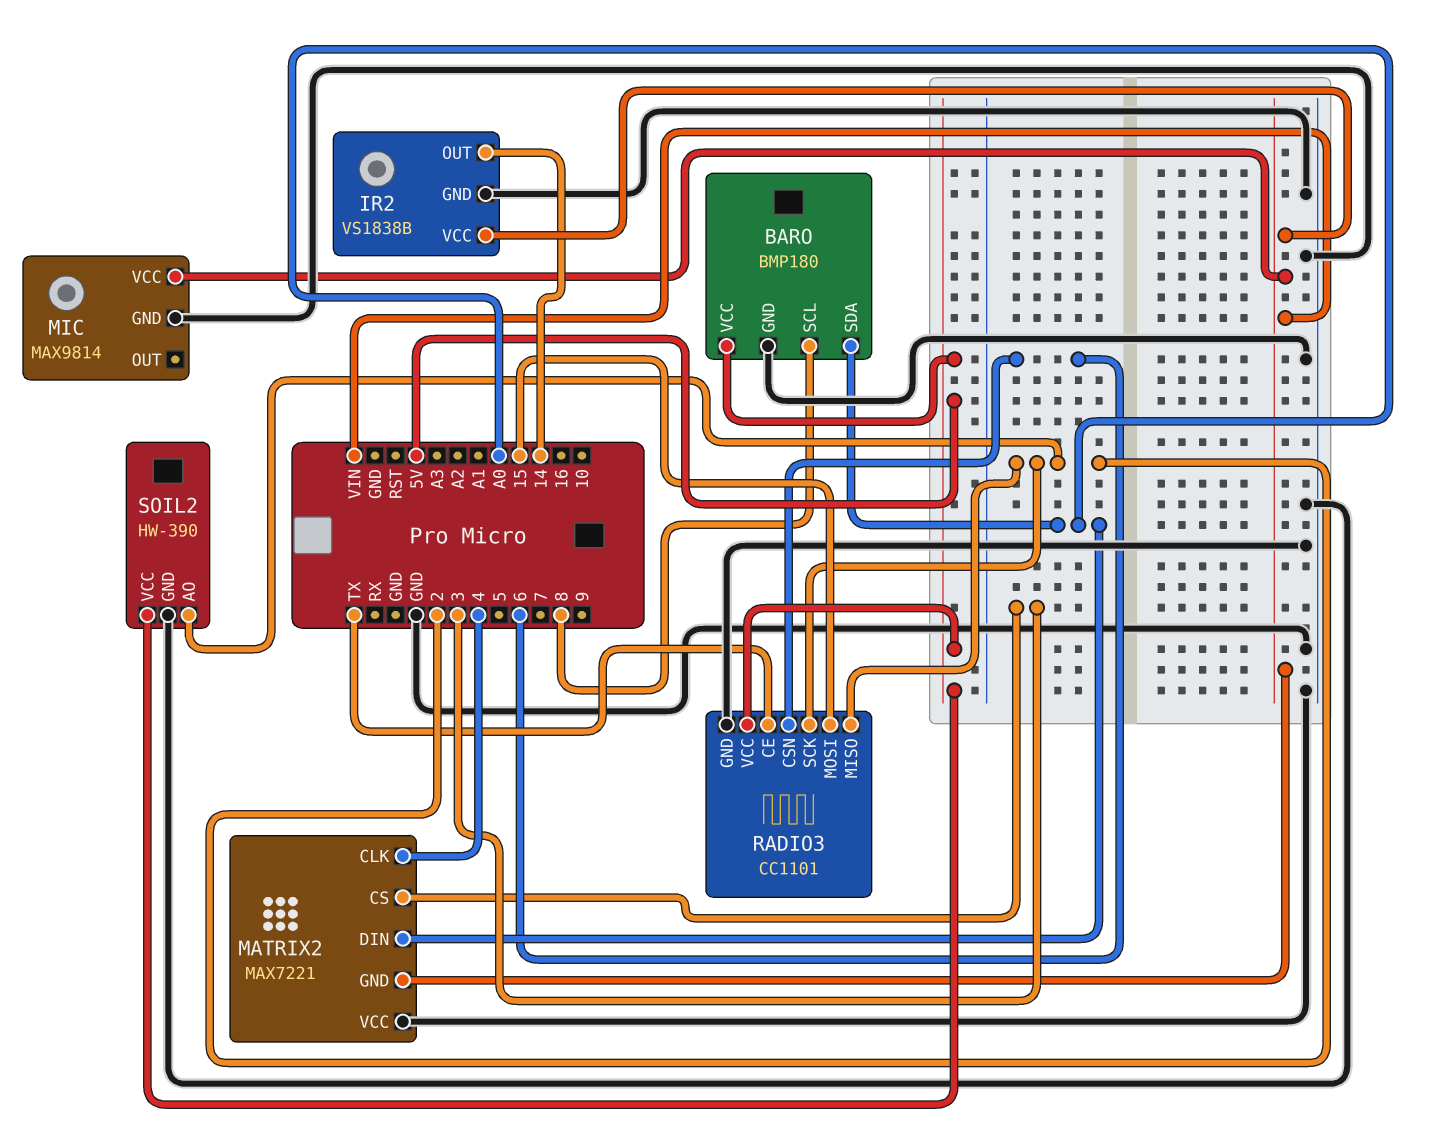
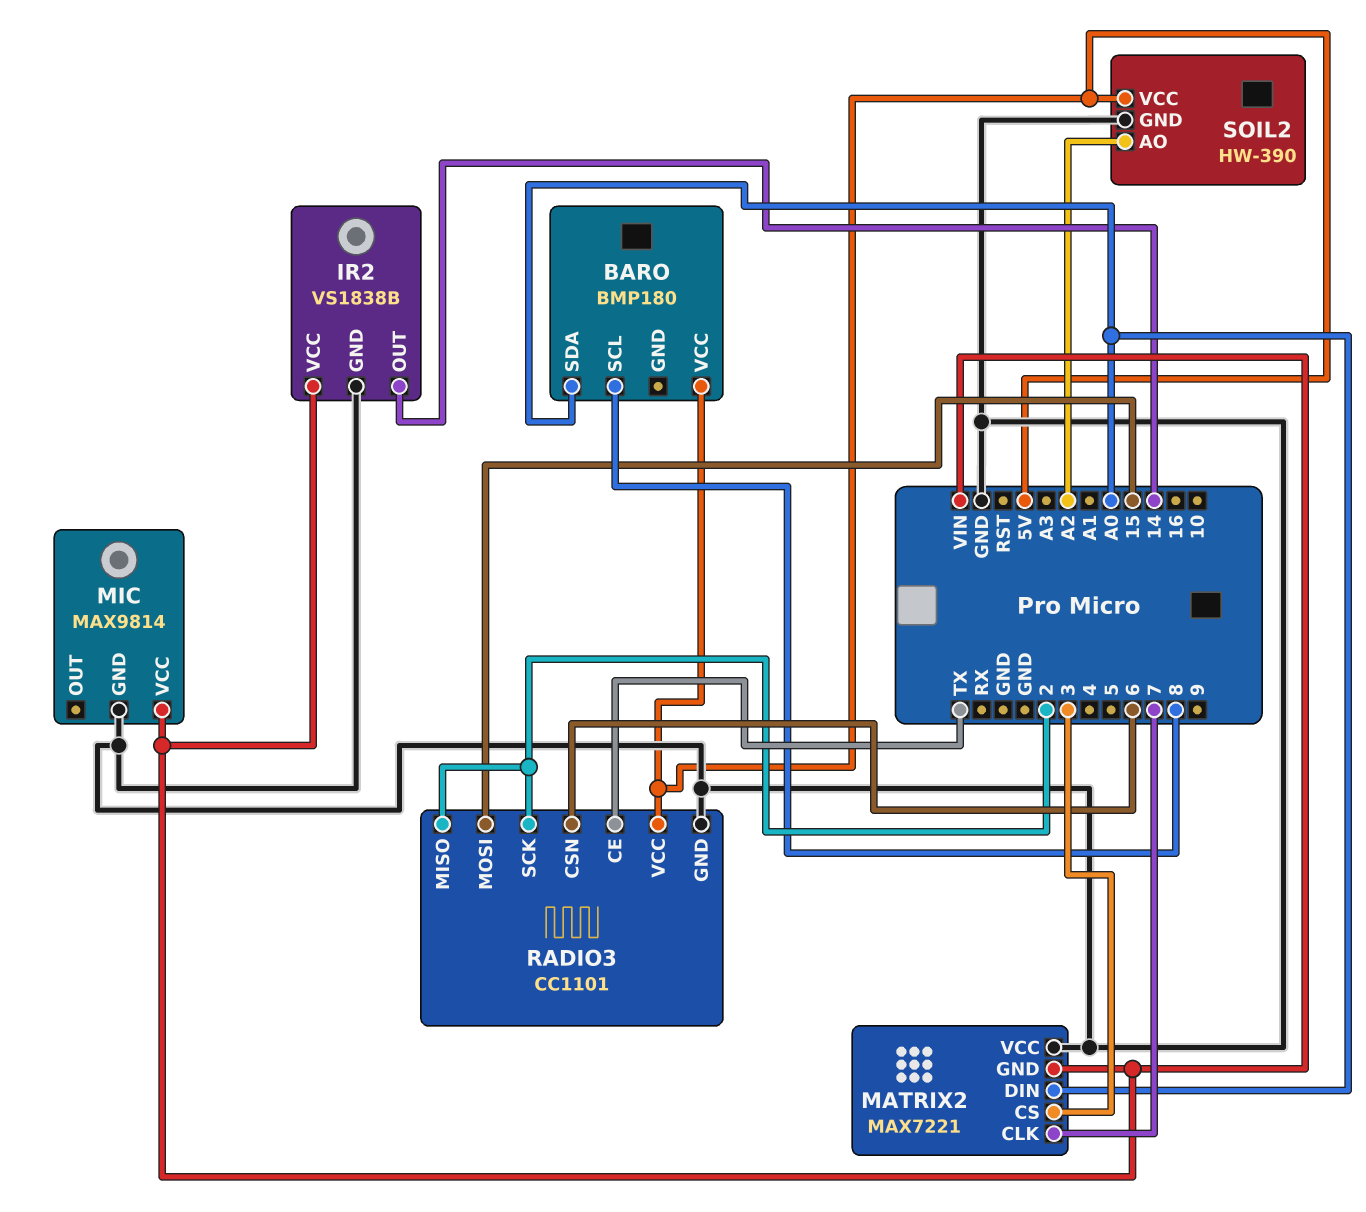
BARO pin GND: GND -> none
MATRIX2 pin CLK: 4 -> 7
SOIL2 pin AO: 2 -> A2

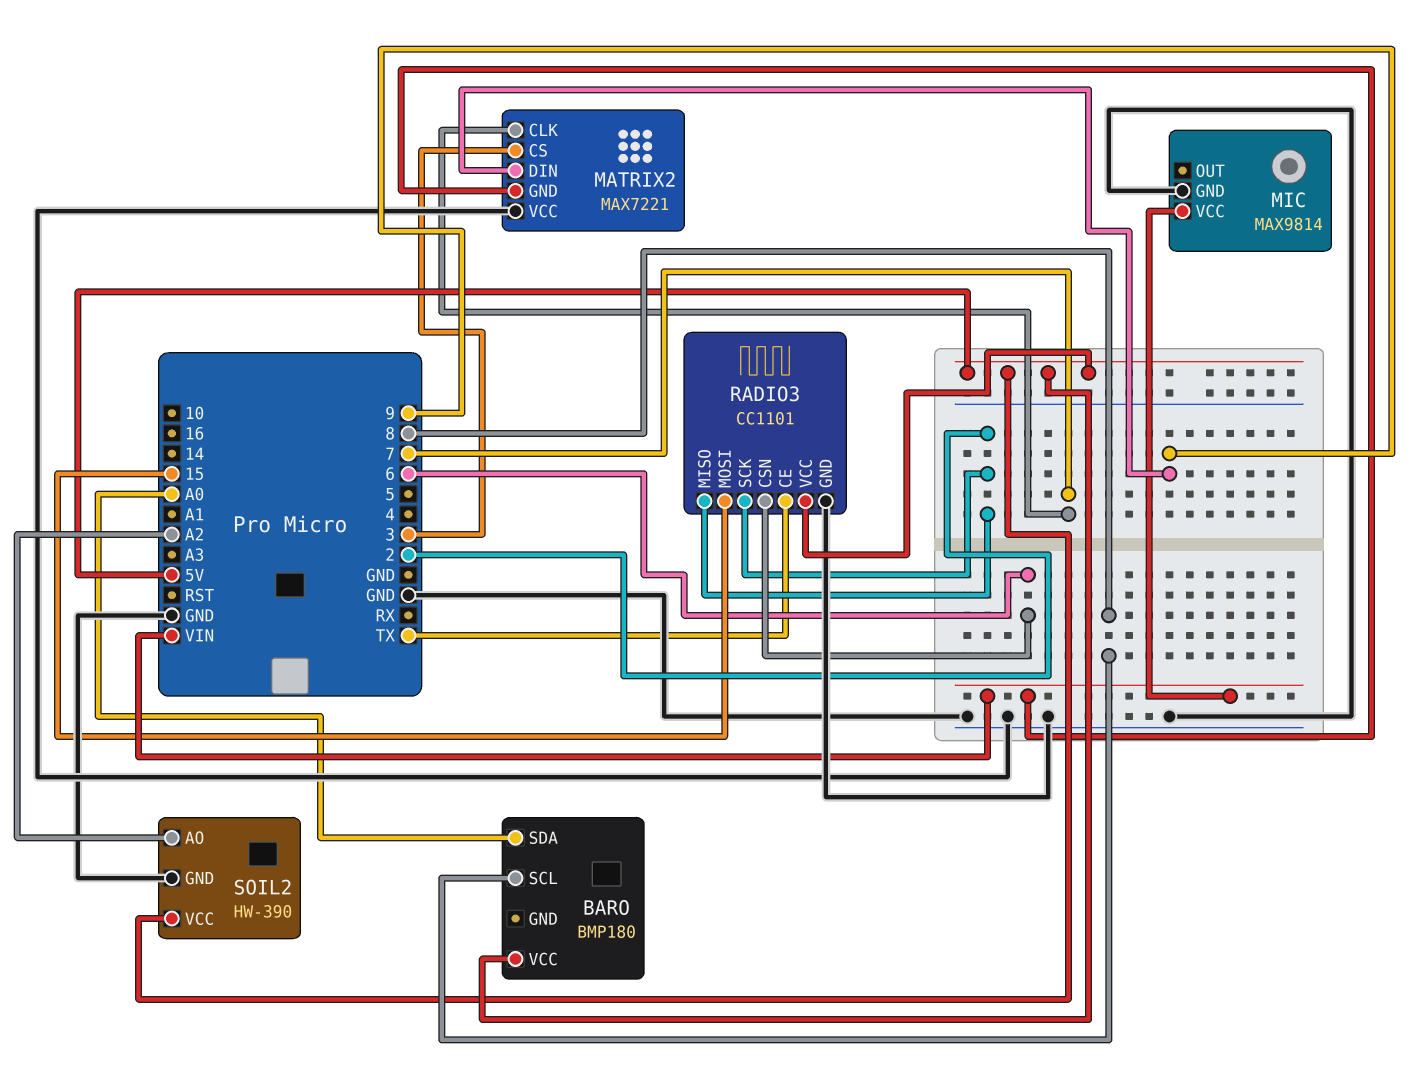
IR2: VS1838B -> none
IR2 pin GND: GND -> none
IR2 pin OUT: 14 -> none
IR2 pin VCC: VIN -> none
MATRIX2 pin DIN: A0 -> 9

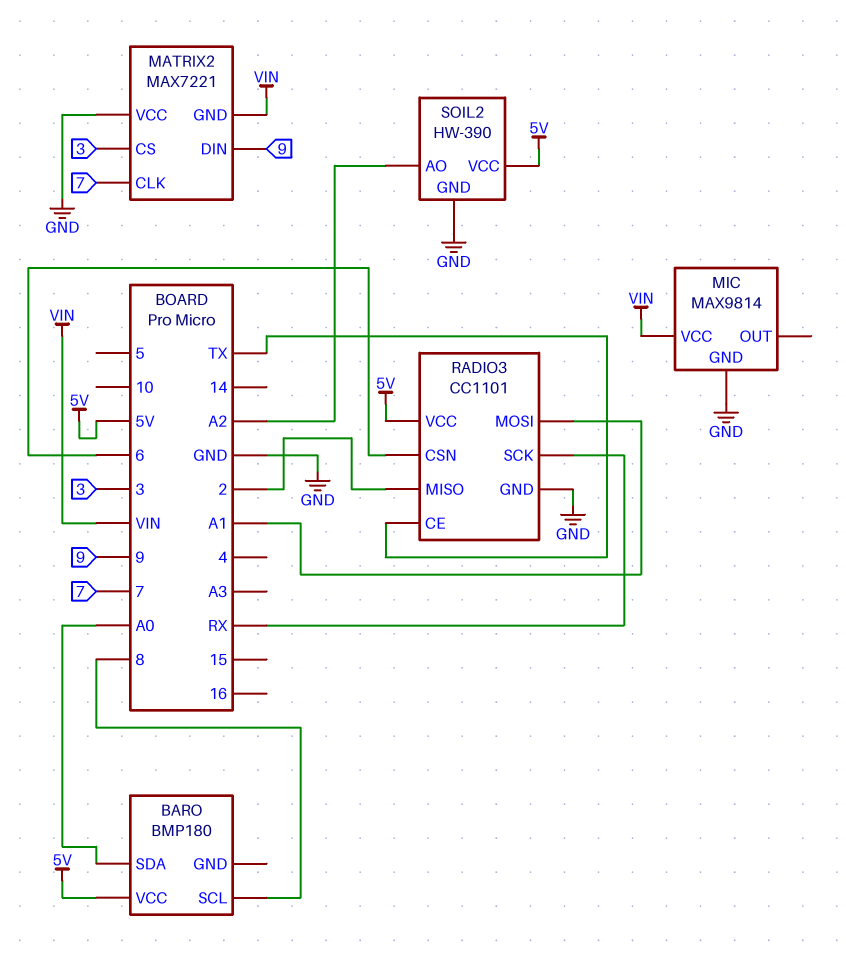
RADIO3 pin MOSI: 15 -> A1
RADIO3 pin SCK: 2 -> RX

